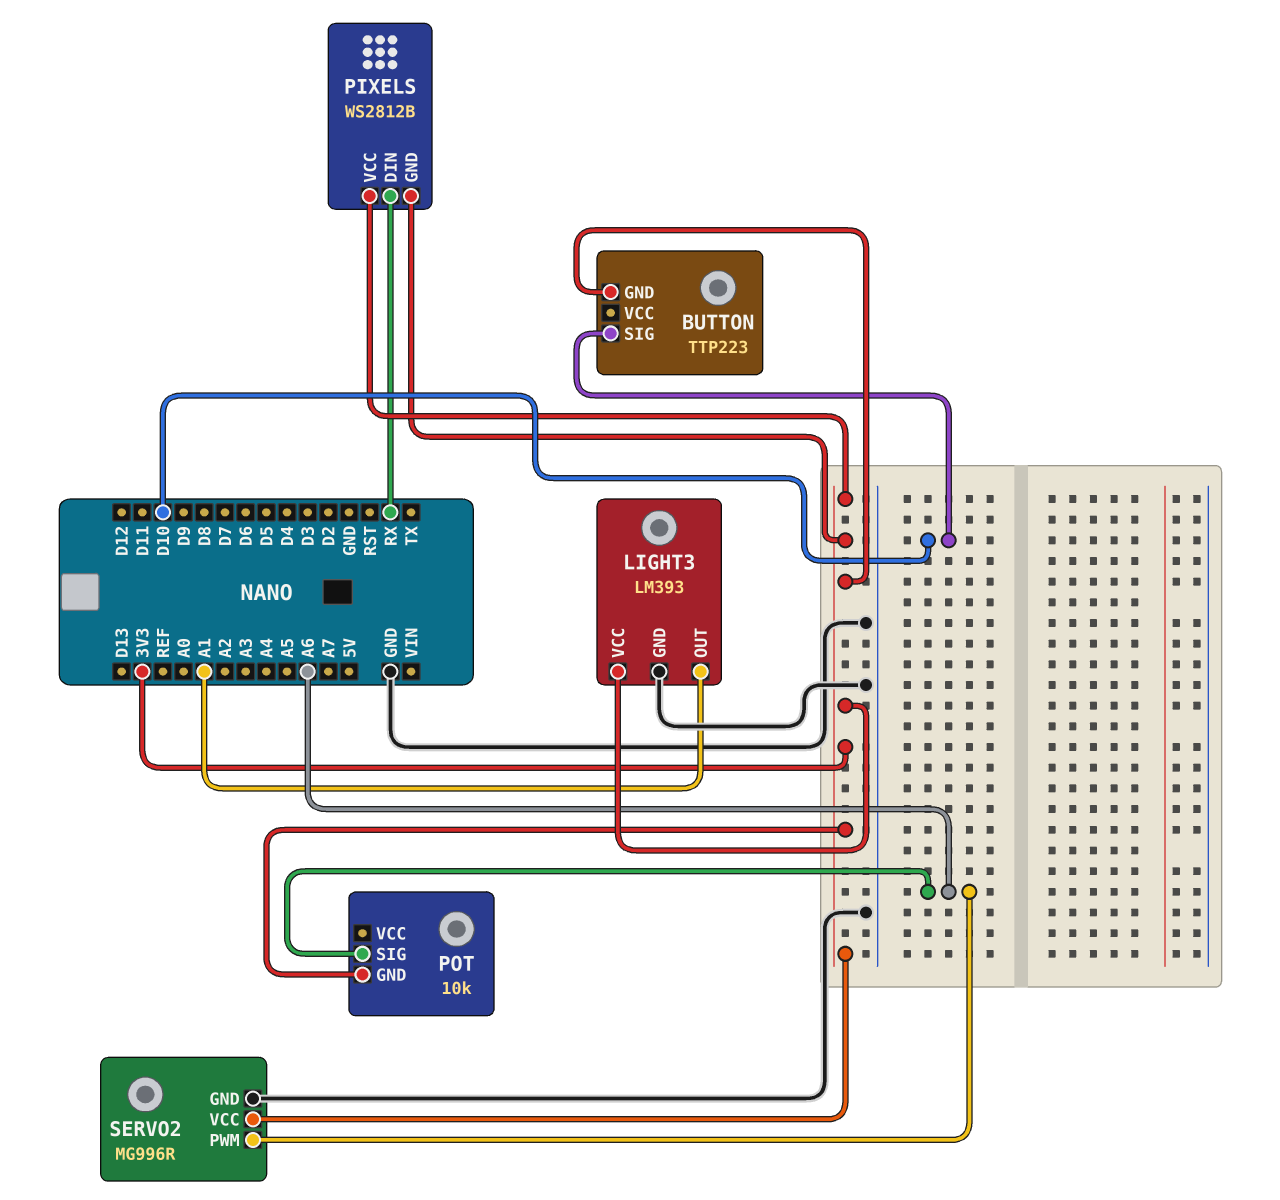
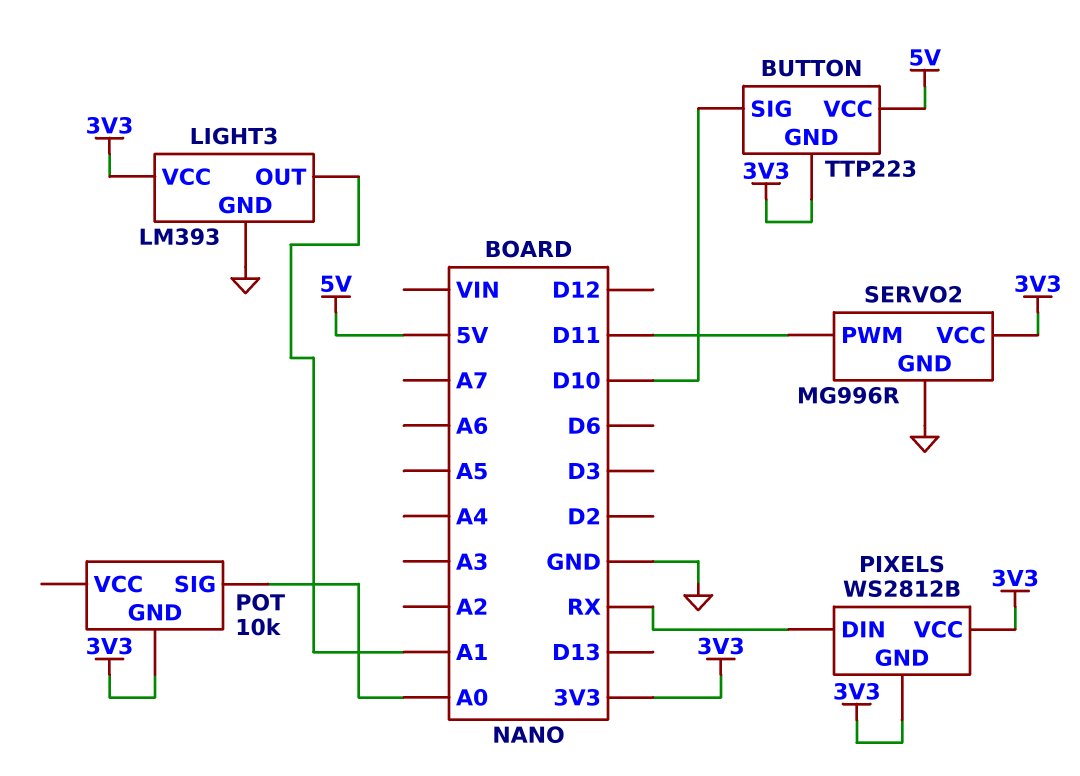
BUTTON pin VCC: none -> 5V
POT pin SIG: A6 -> A0
SERVO2 pin PWM: A6 -> D11

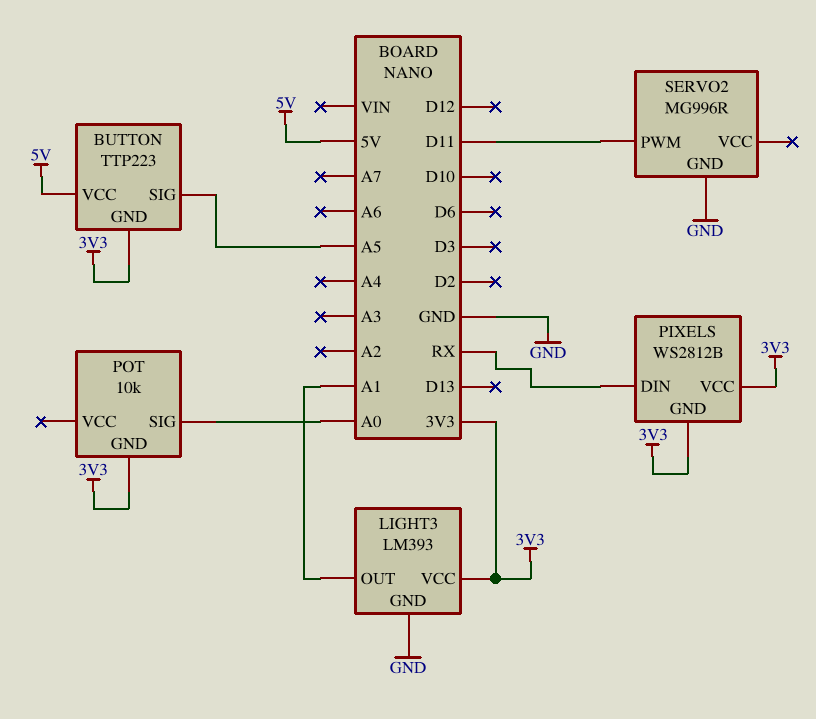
BUTTON pin SIG: D10 -> A5
SERVO2 pin VCC: 3V3 -> none

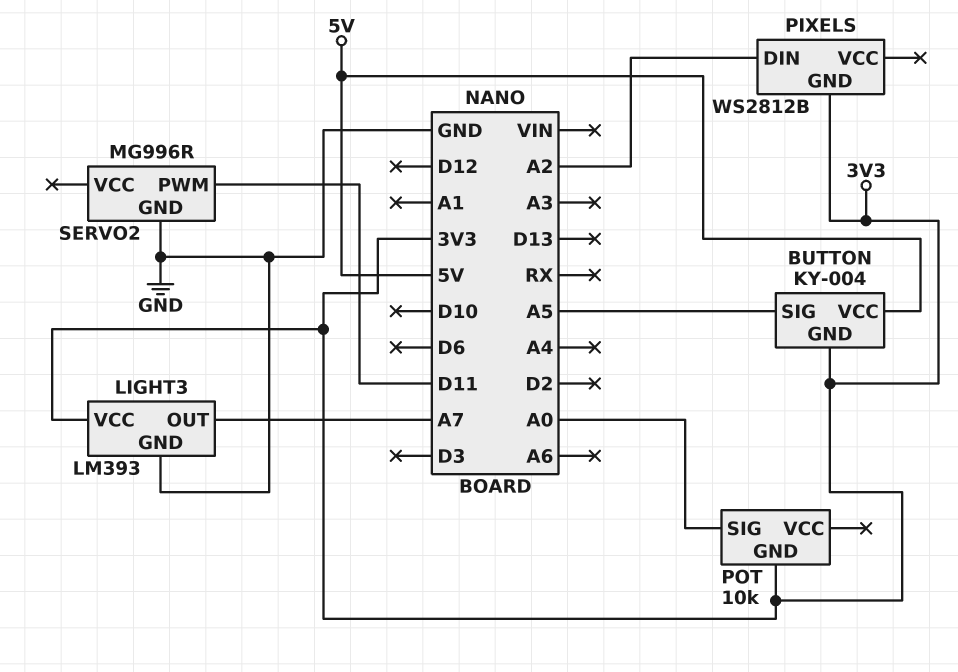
BUTTON: TTP223 -> KY-004
LIGHT3 pin OUT: A1 -> A7
PIXELS pin DIN: RX -> A2
PIXELS pin VCC: 3V3 -> none

